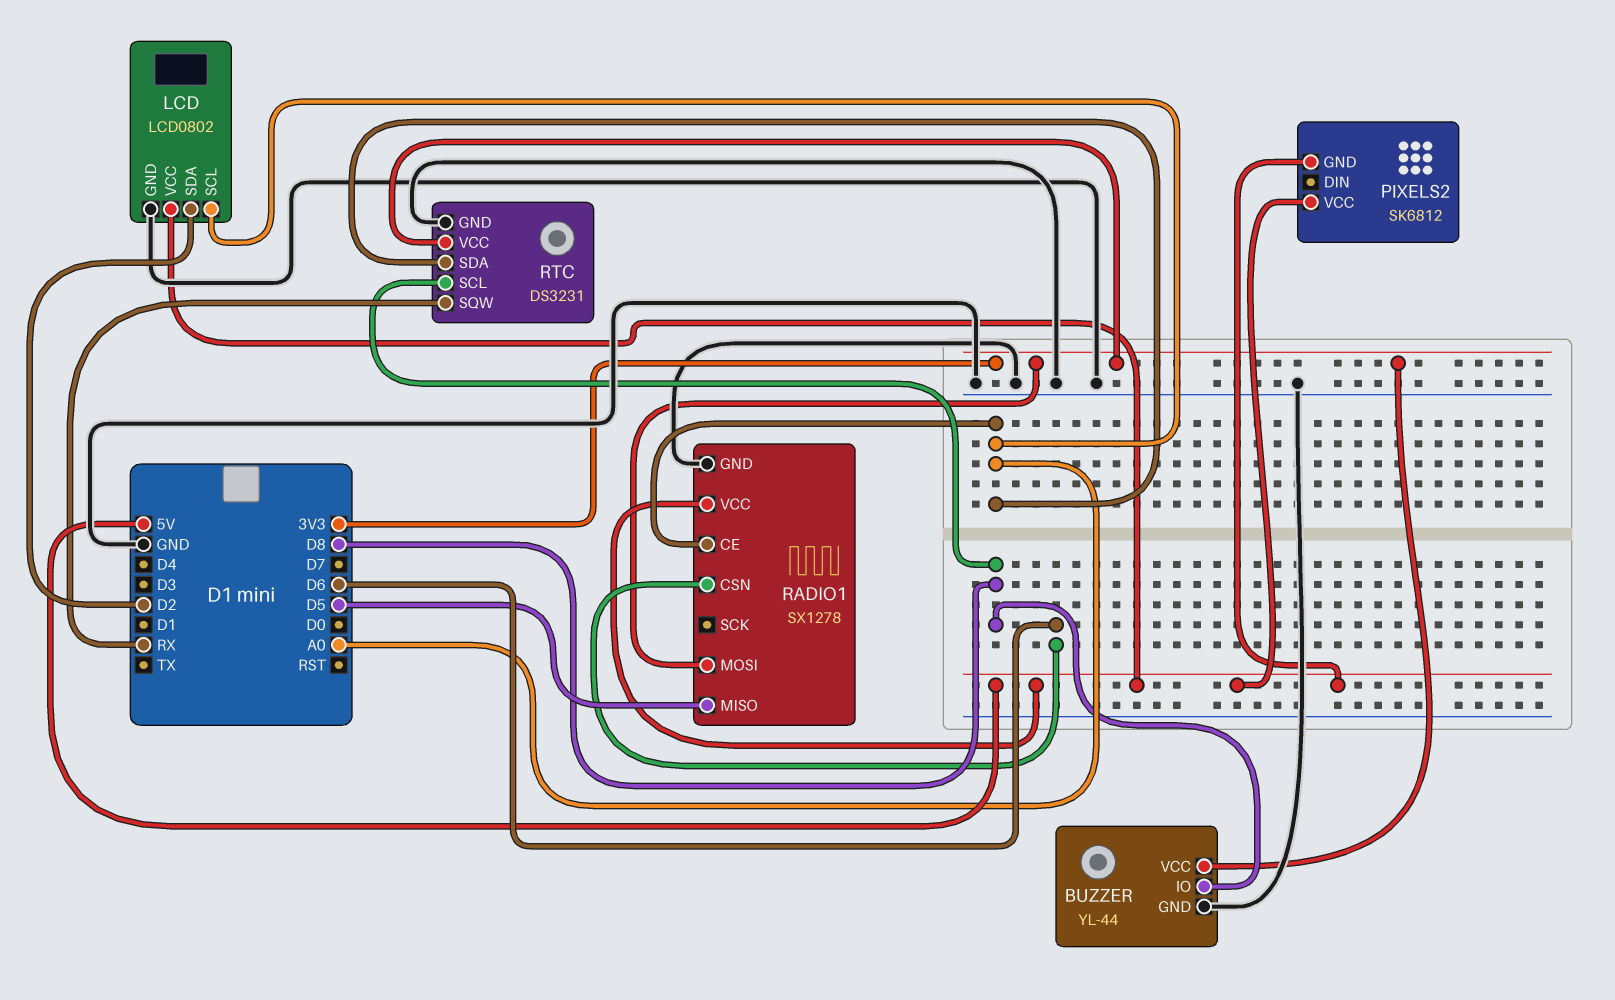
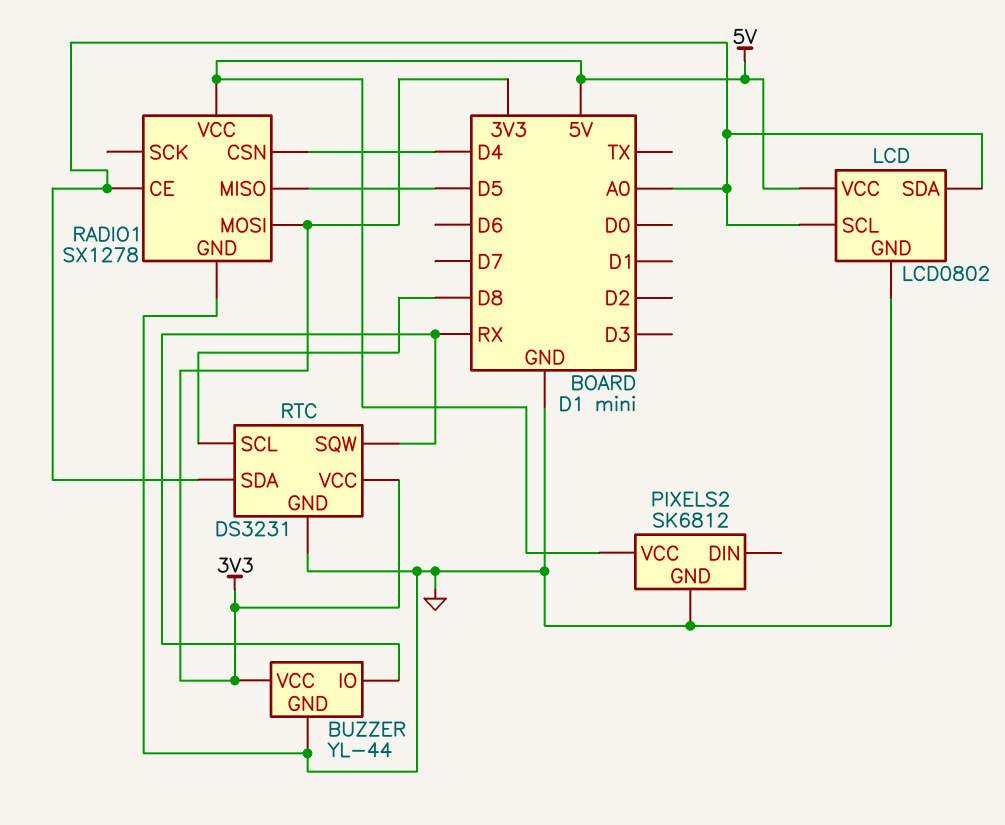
BUZZER pin IO: D8 -> RX
LCD pin SDA: D2 -> A0
PIXELS2 pin GND: 5V -> GND
RADIO1 pin CSN: D6 -> D4

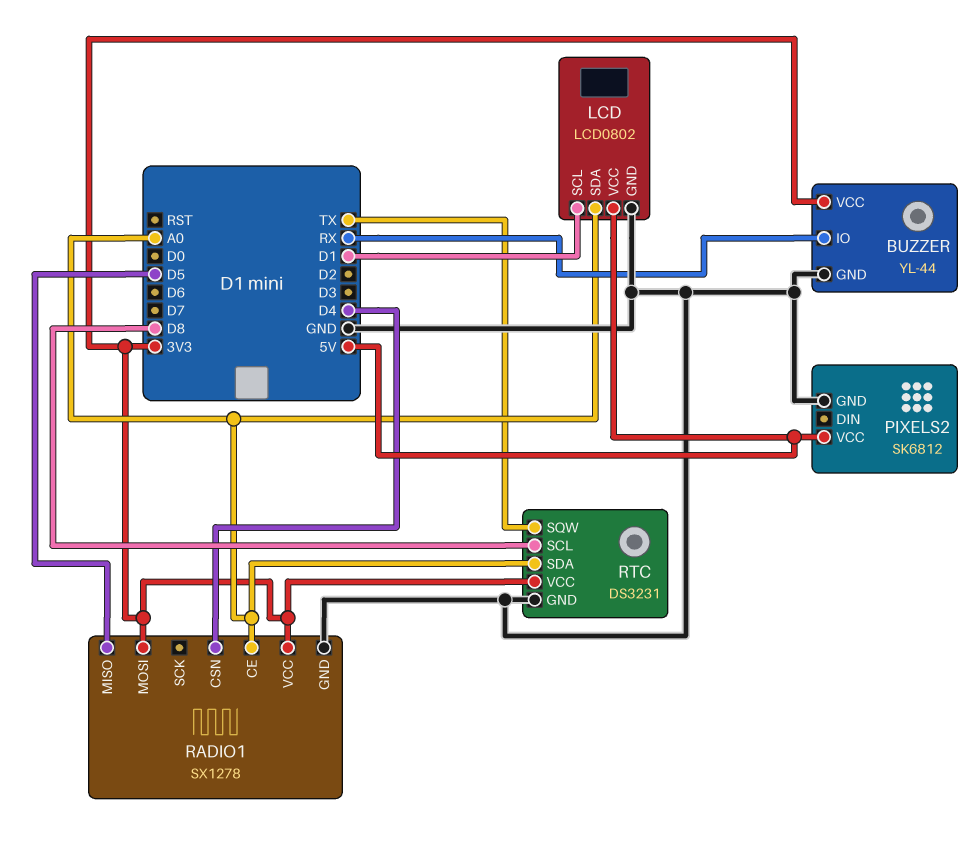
LCD pin SCL: A0 -> D1
RADIO1 pin VCC: 5V -> 3V3
RTC pin SQW: RX -> TX

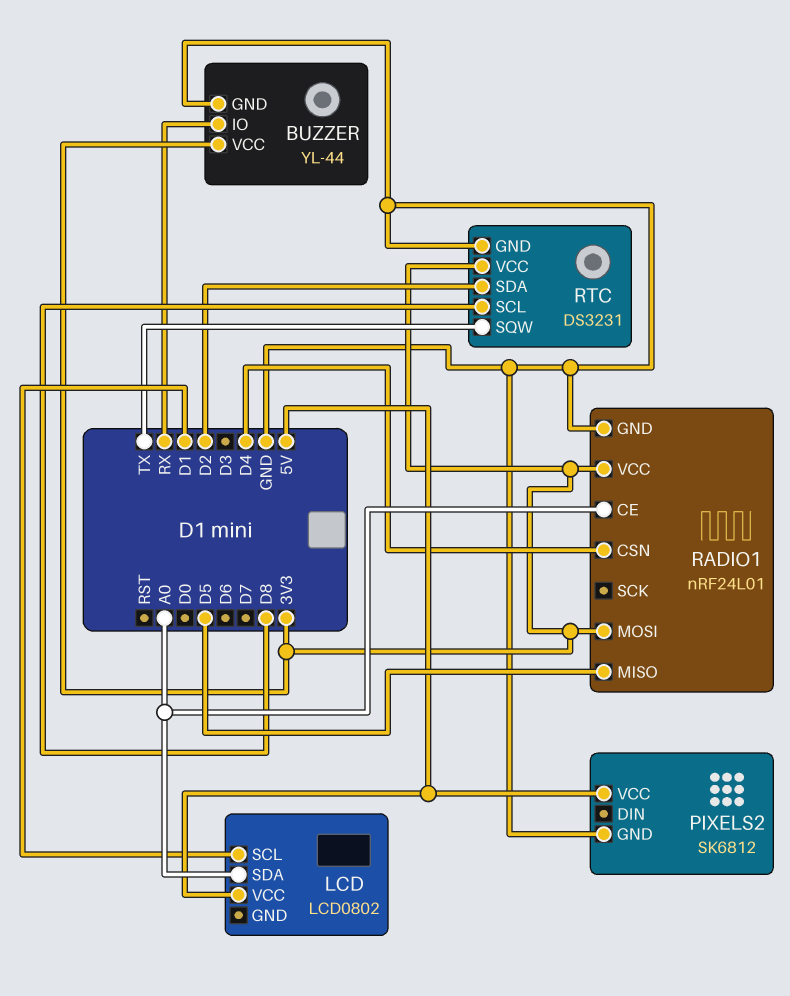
LCD pin GND: GND -> none
RADIO1: SX1278 -> nRF24L01
RTC pin SDA: A0 -> D2

